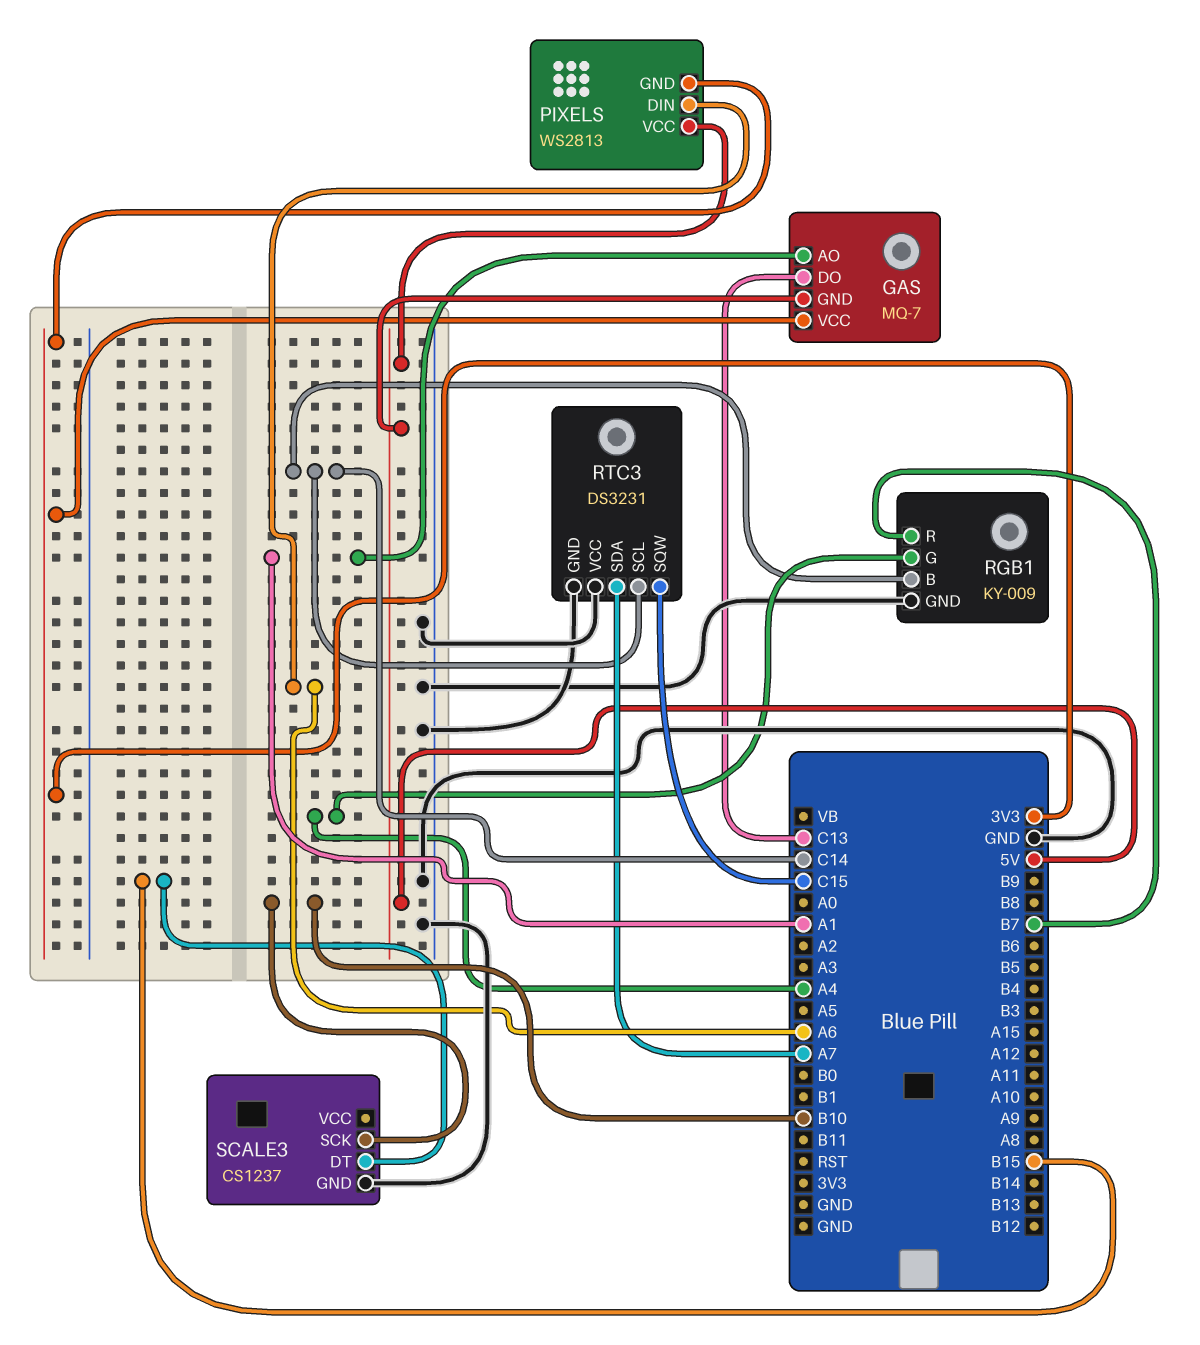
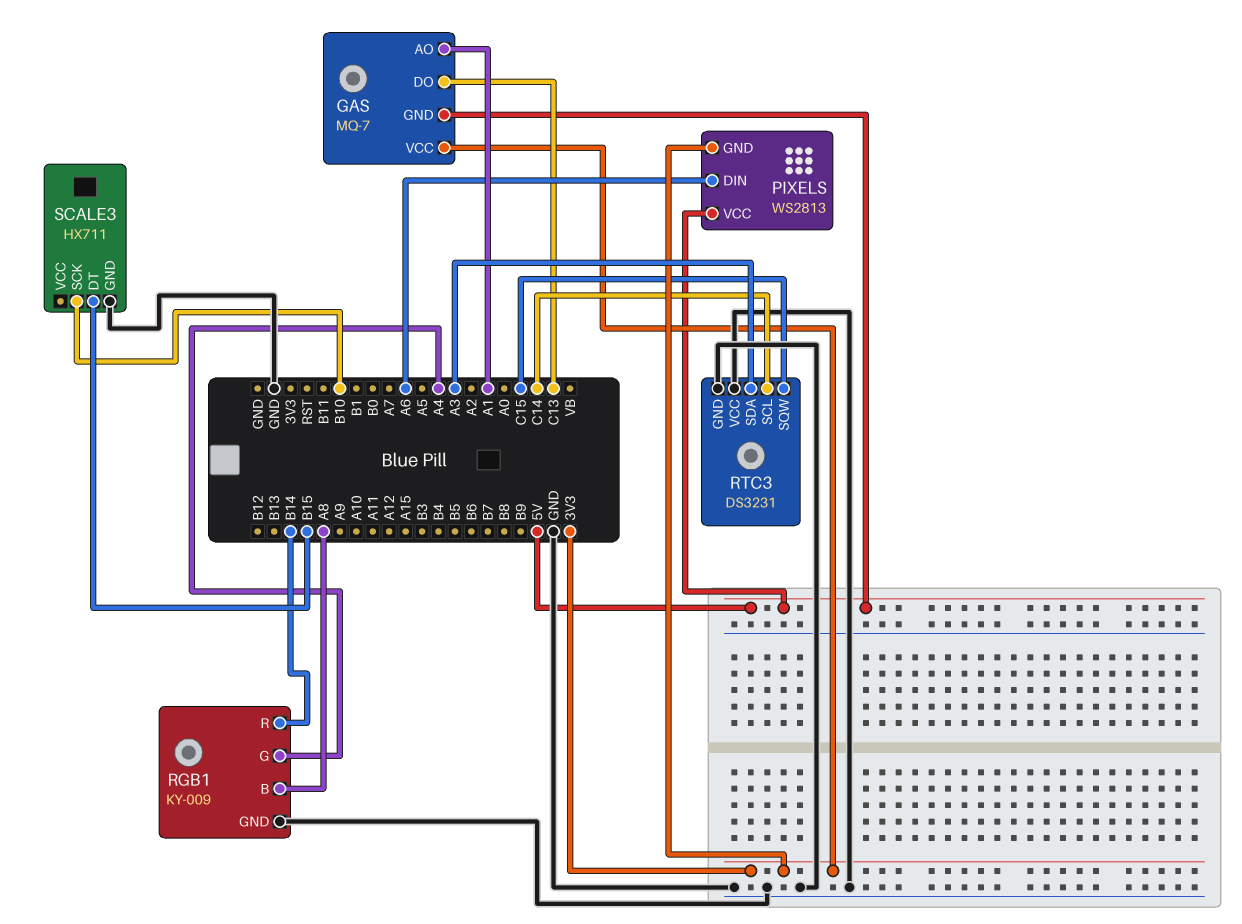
RGB1 pin B: C14 -> A8
RGB1 pin R: B7 -> B14
RTC3 pin SDA: A7 -> A3
SCALE3: CS1237 -> HX711

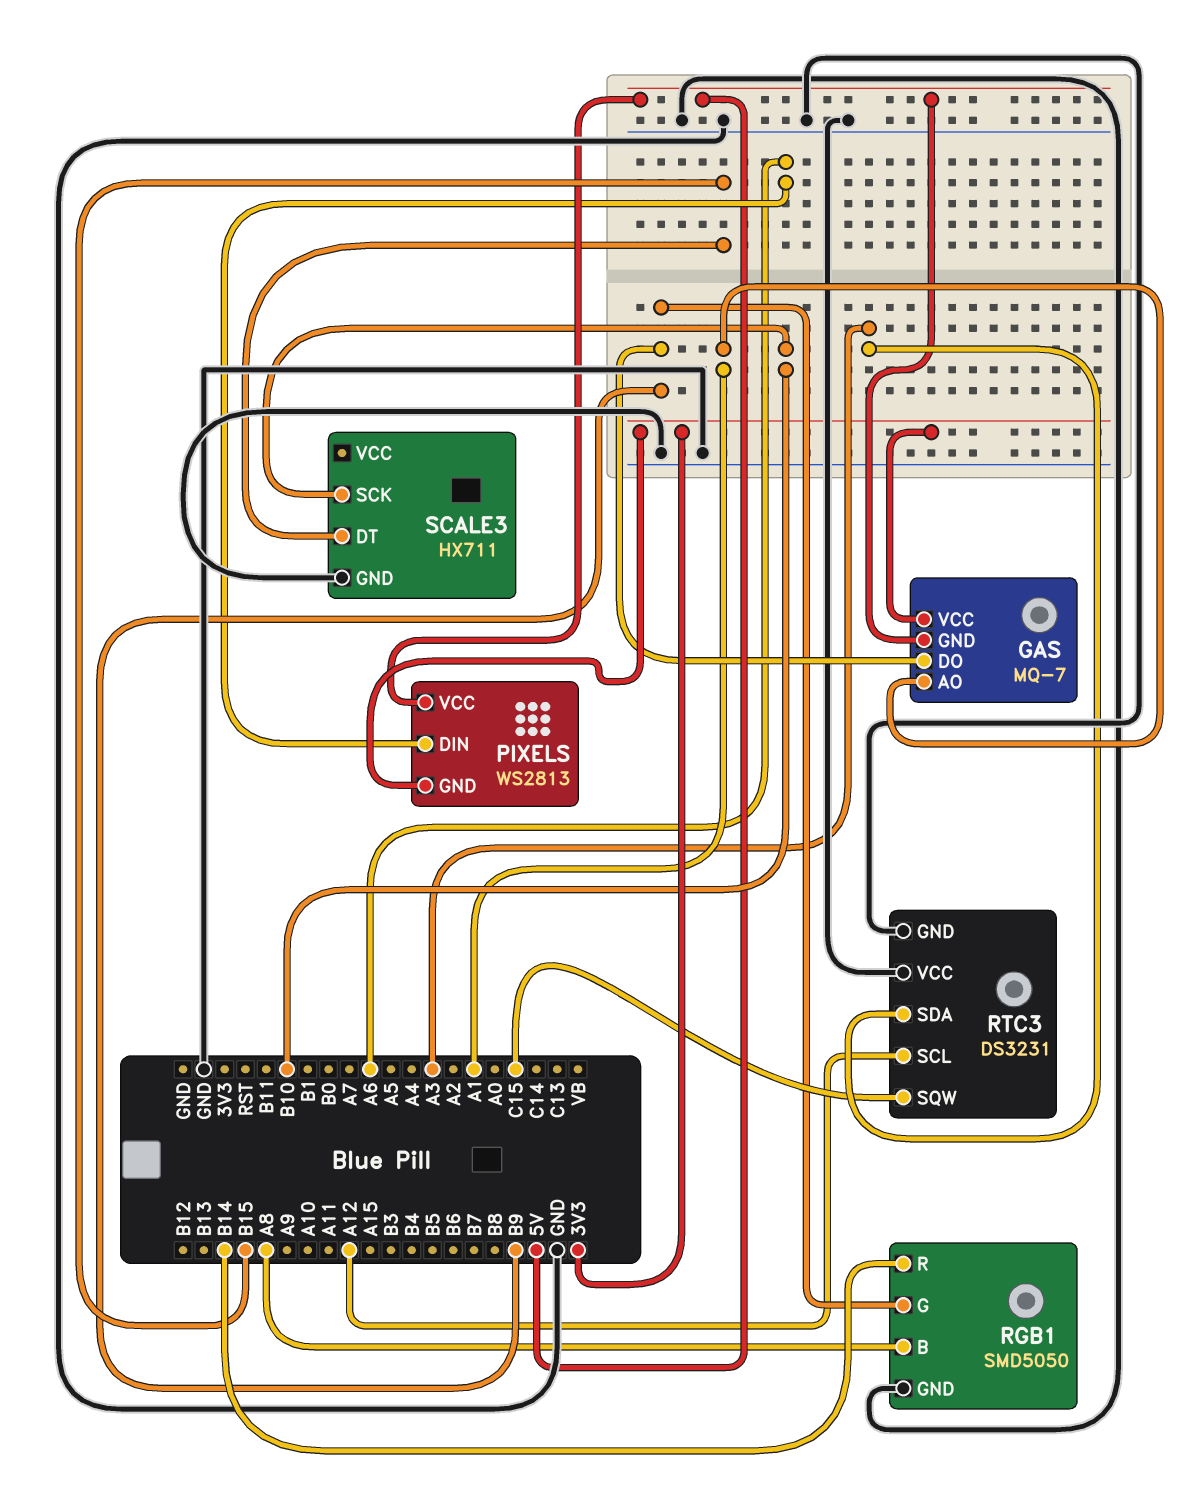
GAS pin DO: C13 -> B9
RGB1: KY-009 -> SMD5050
RGB1 pin G: A4 -> B9
RTC3 pin SCL: C14 -> A12

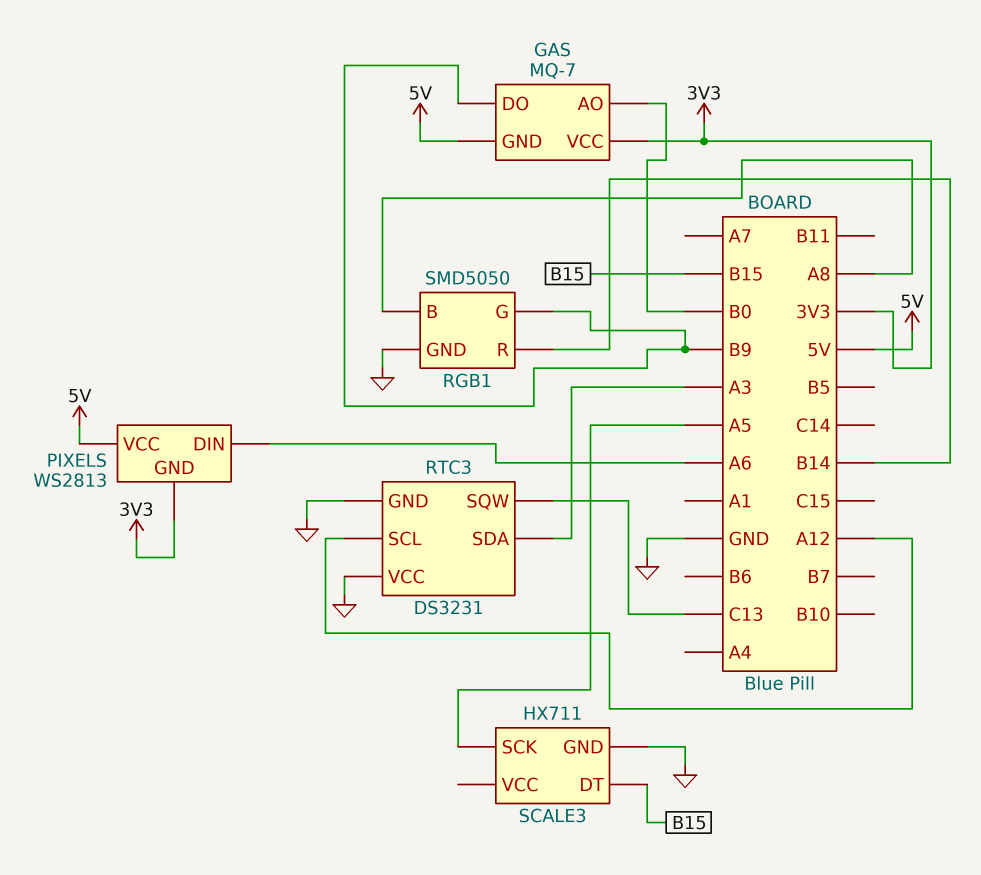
GAS pin AO: A1 -> B0
RTC3 pin SQW: C15 -> C13
SCALE3 pin SCK: B10 -> A5

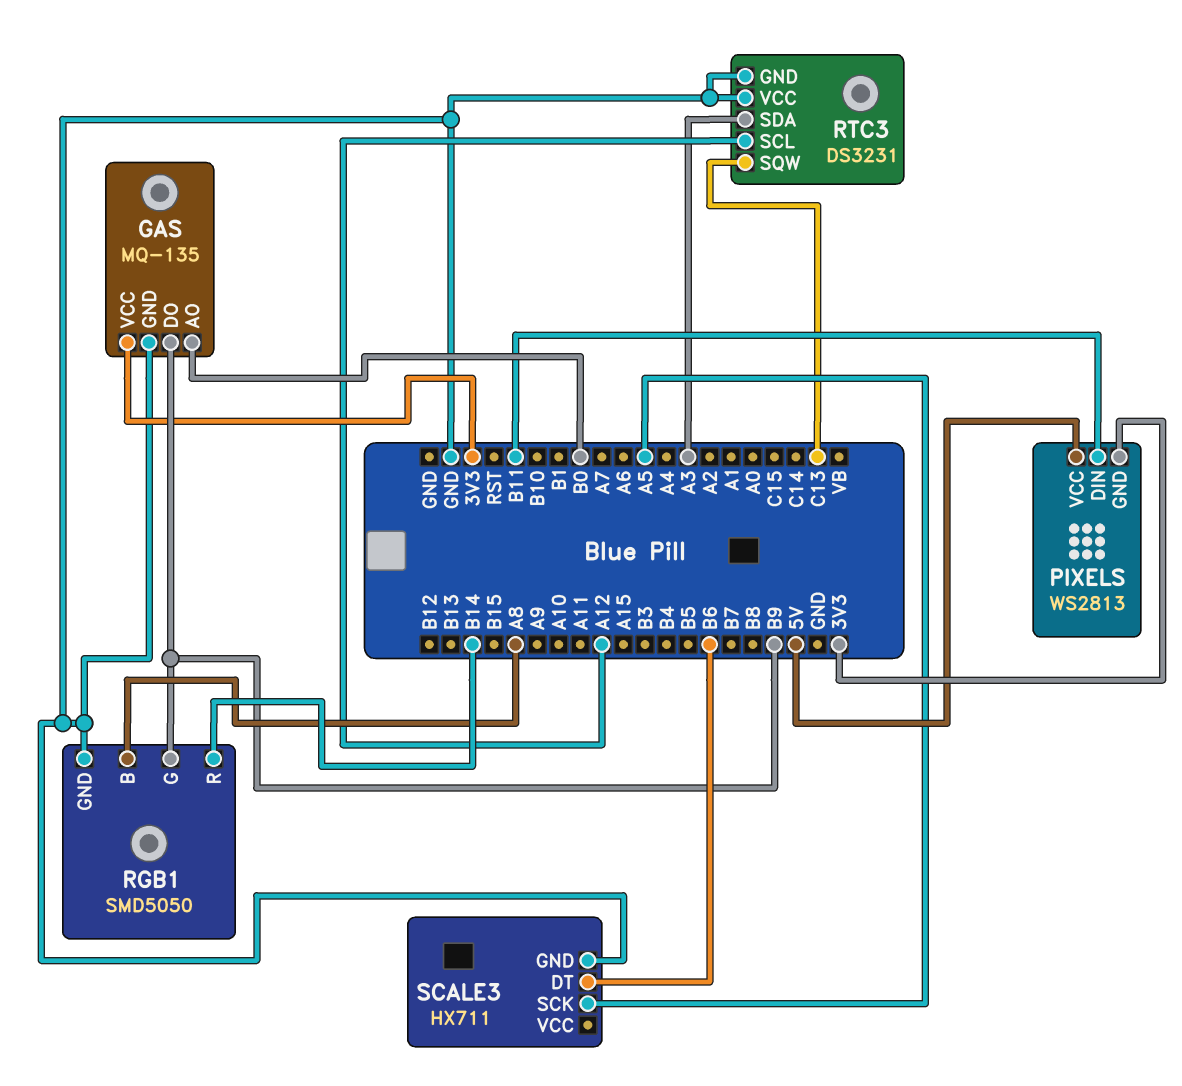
GAS: MQ-7 -> MQ-135
GAS pin GND: 5V -> GND
PIXELS pin DIN: A6 -> B11
SCALE3 pin DT: B15 -> B6

